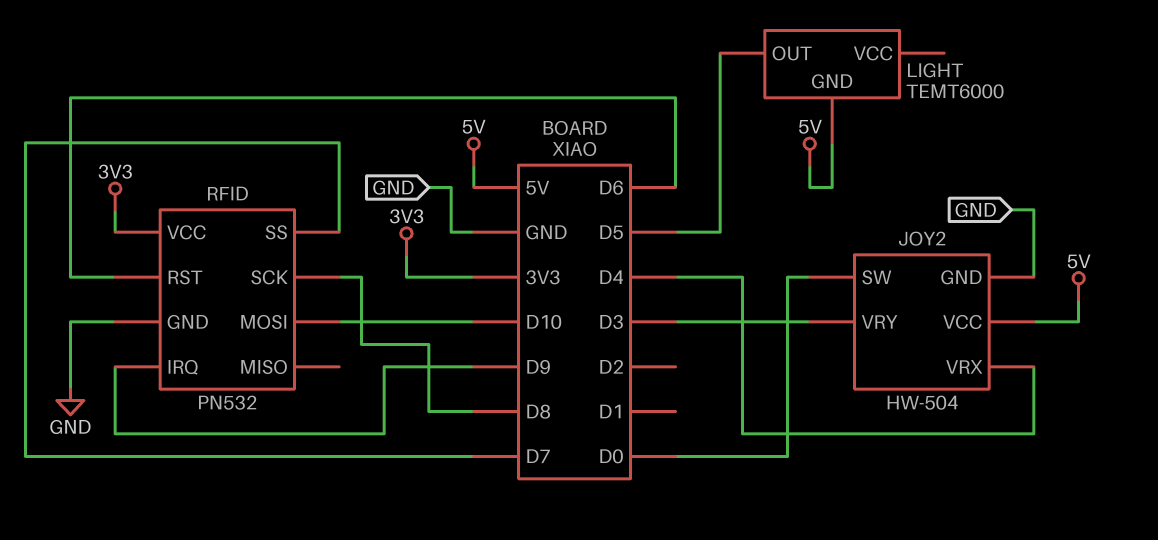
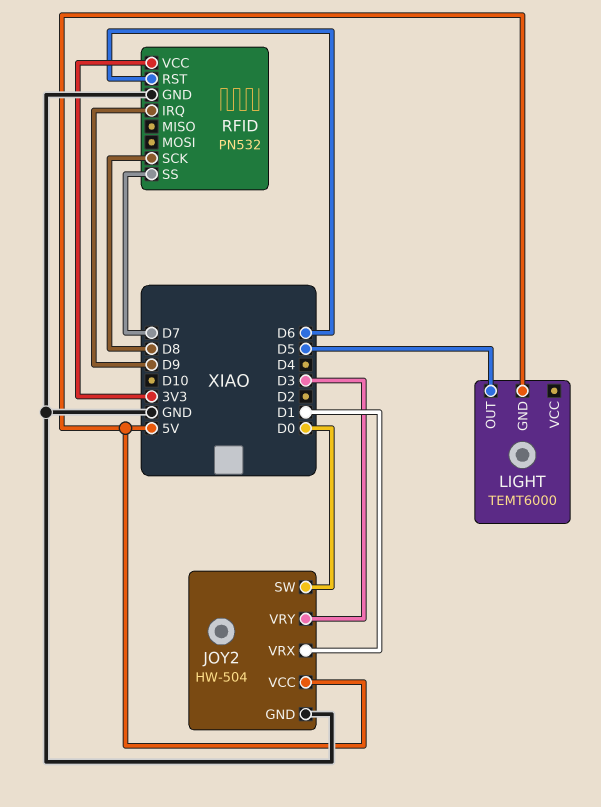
JOY2 pin VRX: D4 -> D1
RFID pin MOSI: D10 -> none

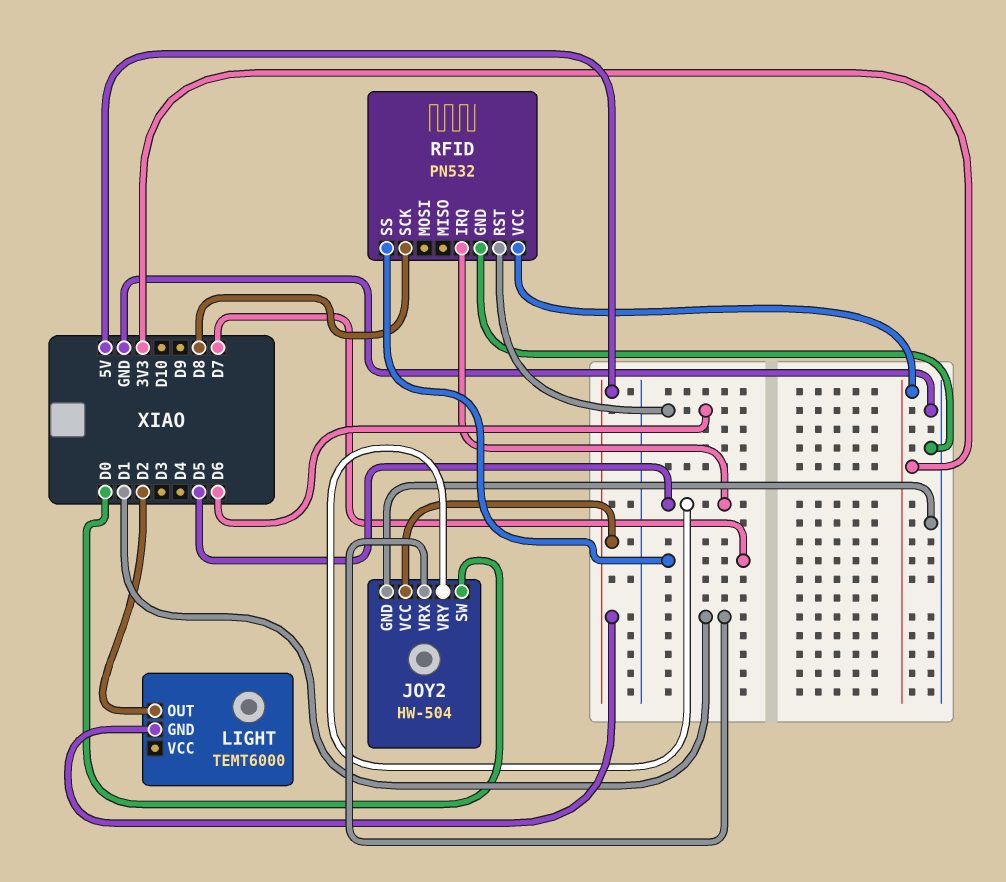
JOY2 pin VRY: D3 -> D5
LIGHT pin OUT: D5 -> D2
RFID pin IRQ: D9 -> D5

